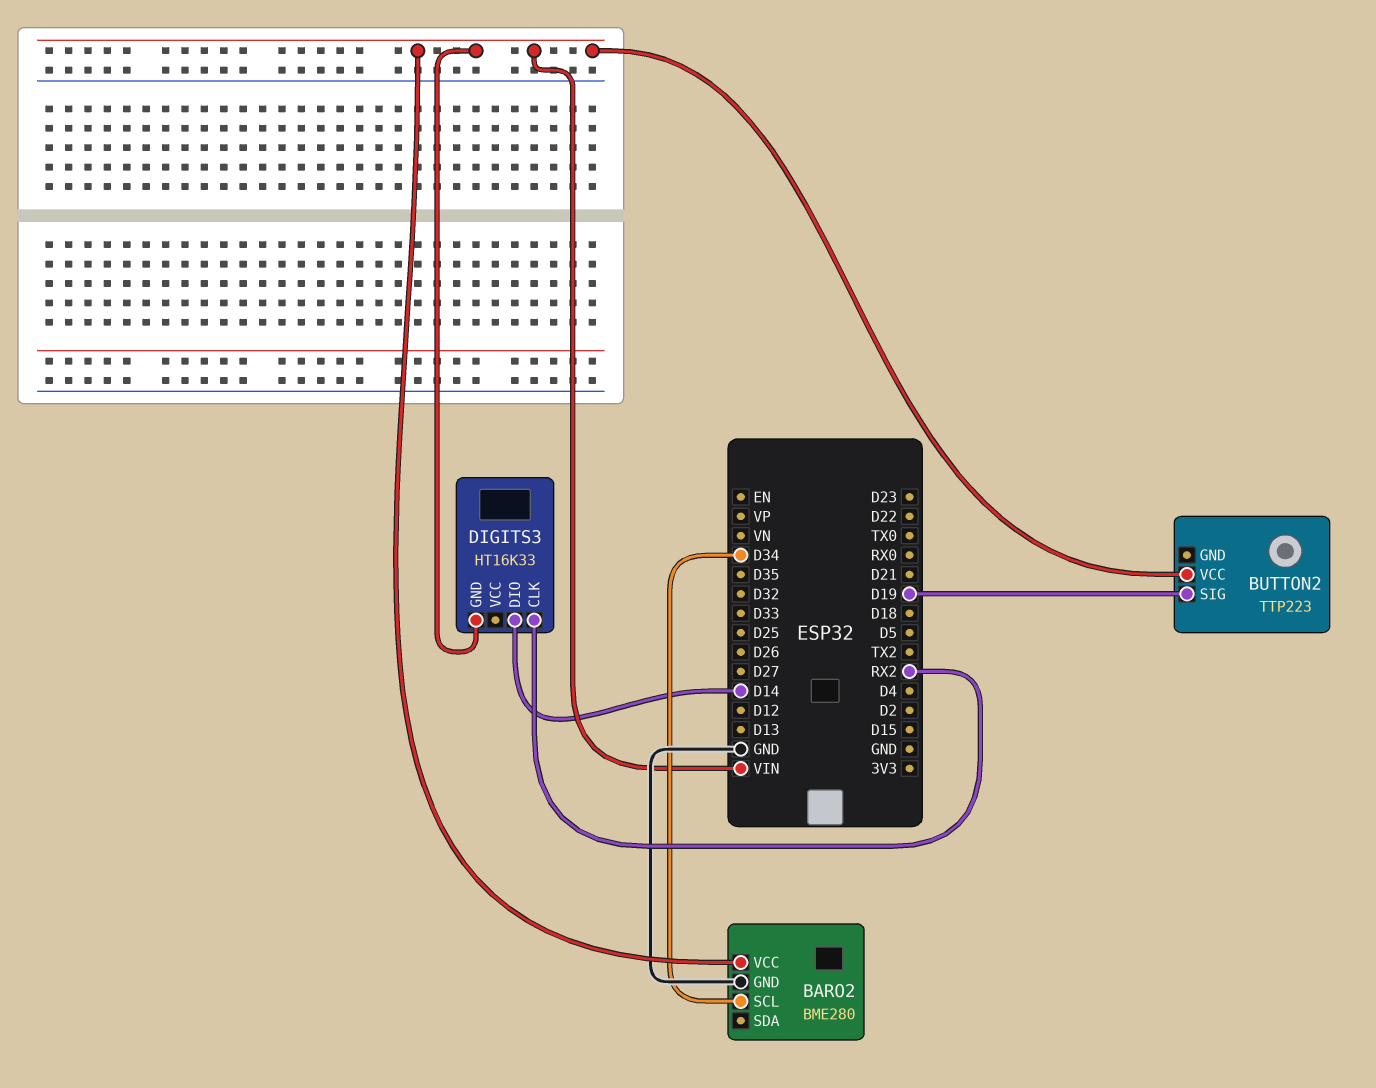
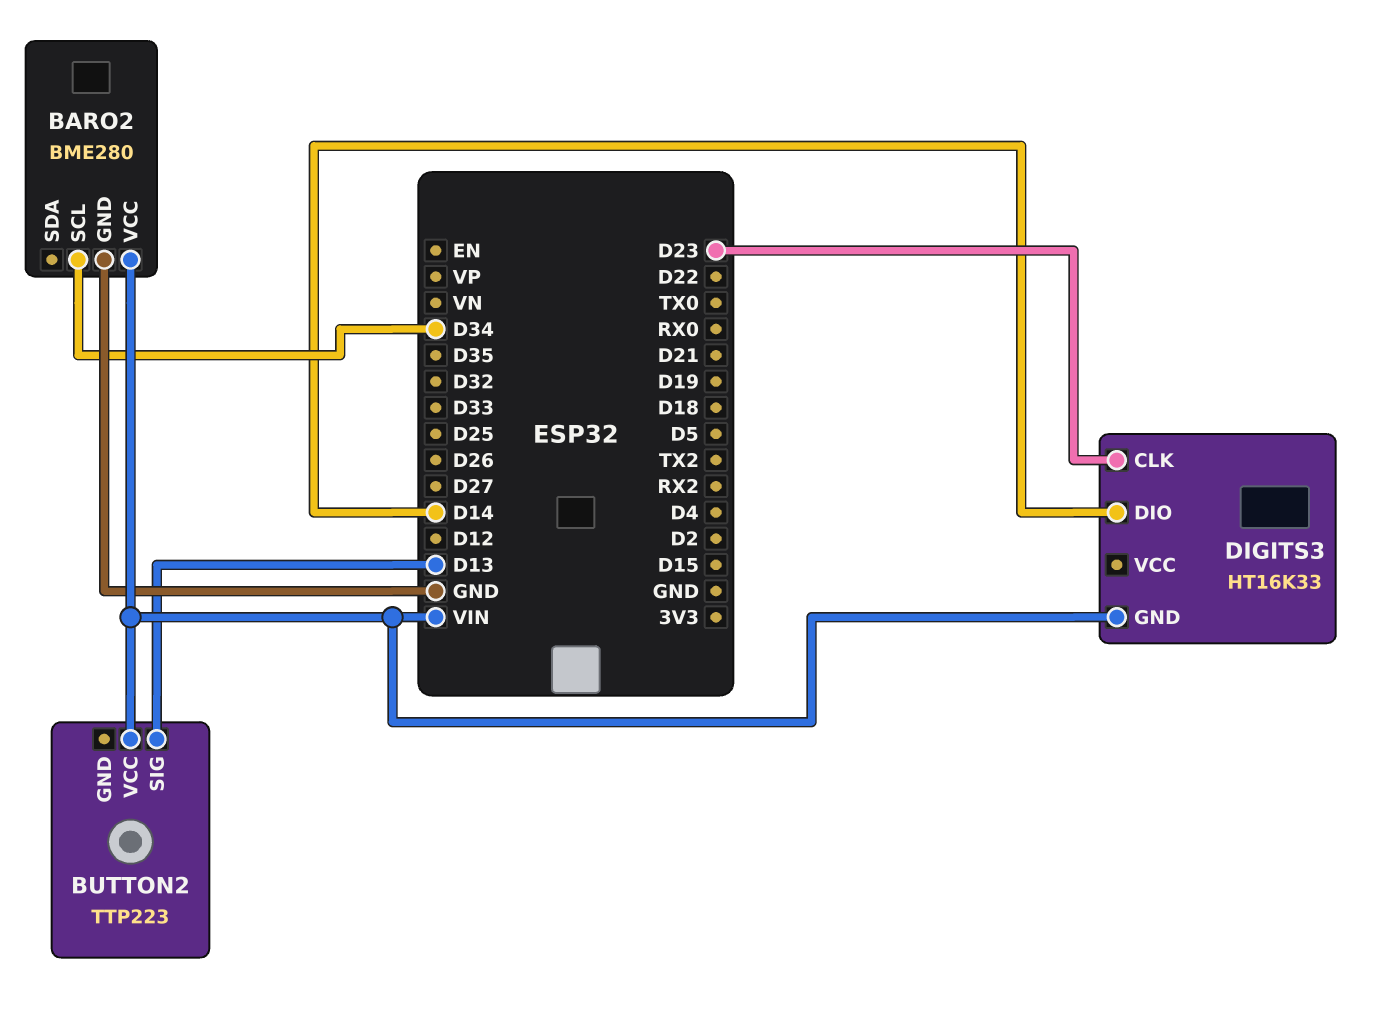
BUTTON2 pin SIG: D19 -> D13
DIGITS3 pin CLK: RX2 -> D23

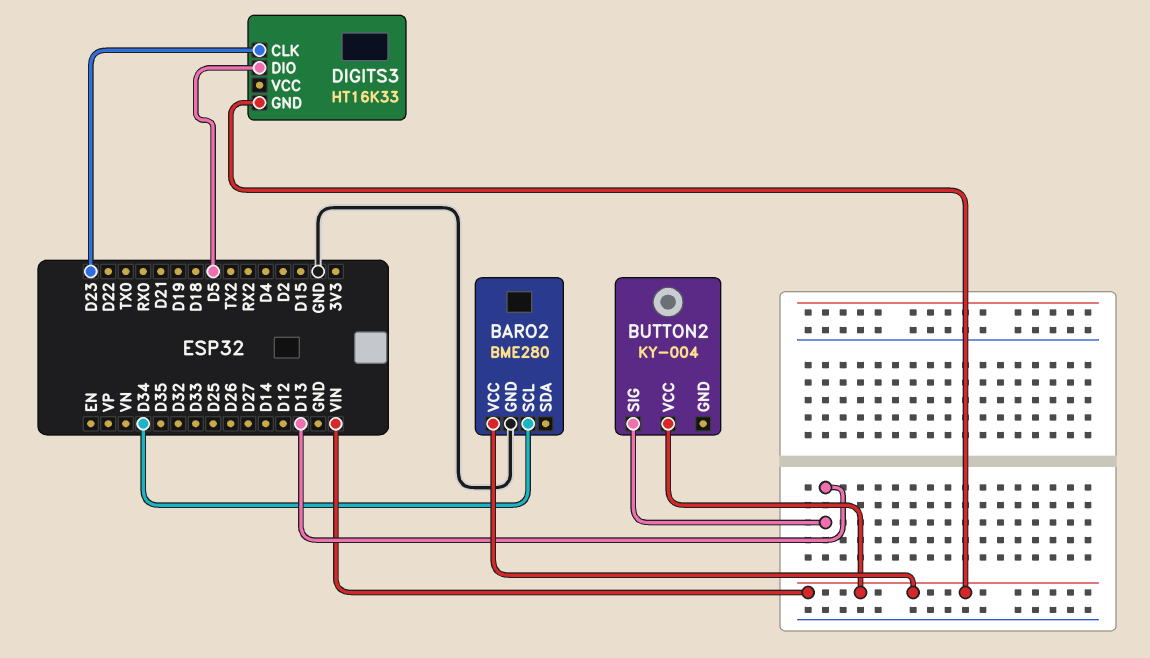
BUTTON2: TTP223 -> KY-004
DIGITS3 pin DIO: D14 -> D5

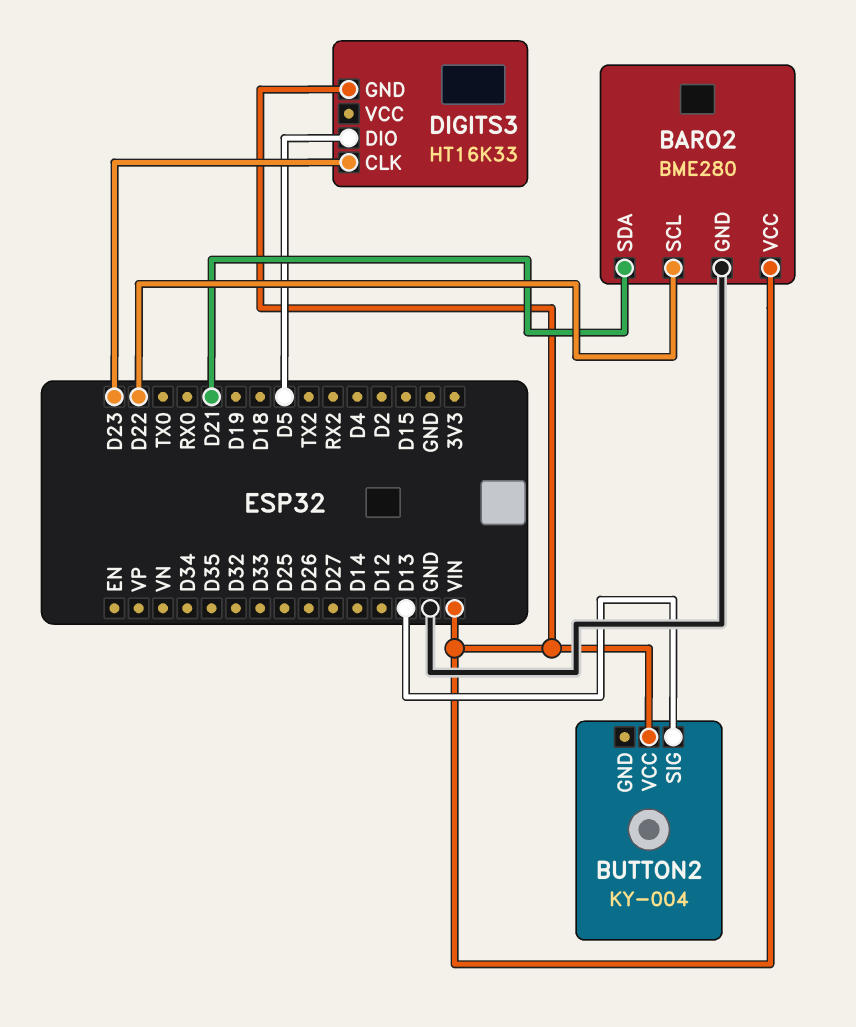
BARO2 pin SCL: D34 -> D22
BARO2 pin SDA: none -> D21

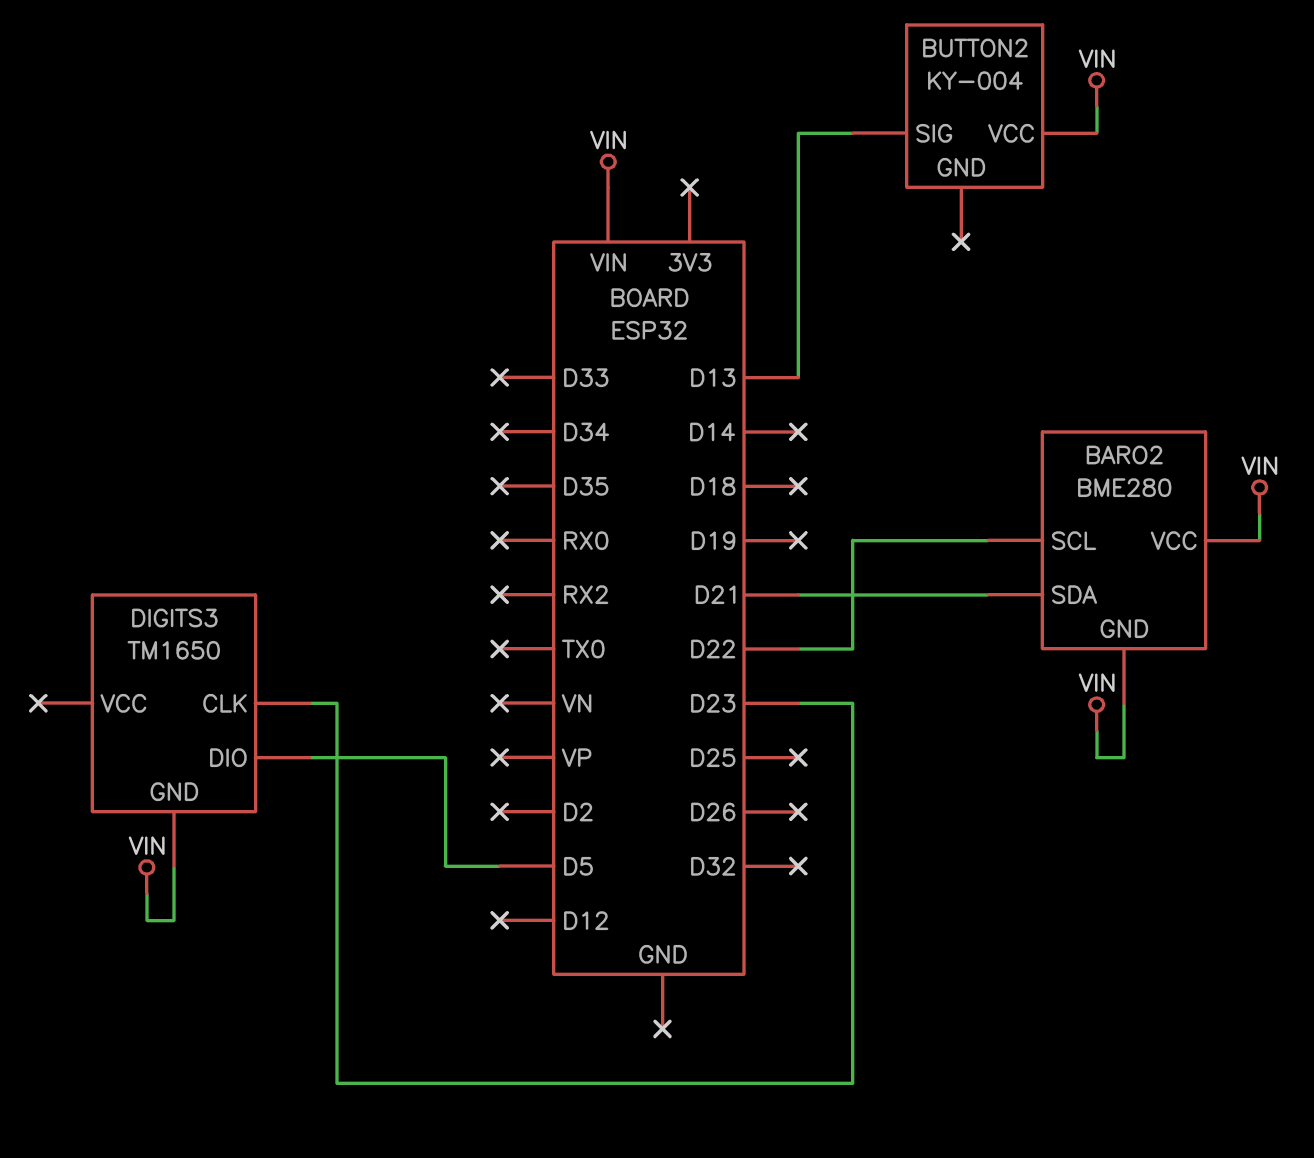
BARO2 pin GND: GND -> VIN
DIGITS3: HT16K33 -> TM1650

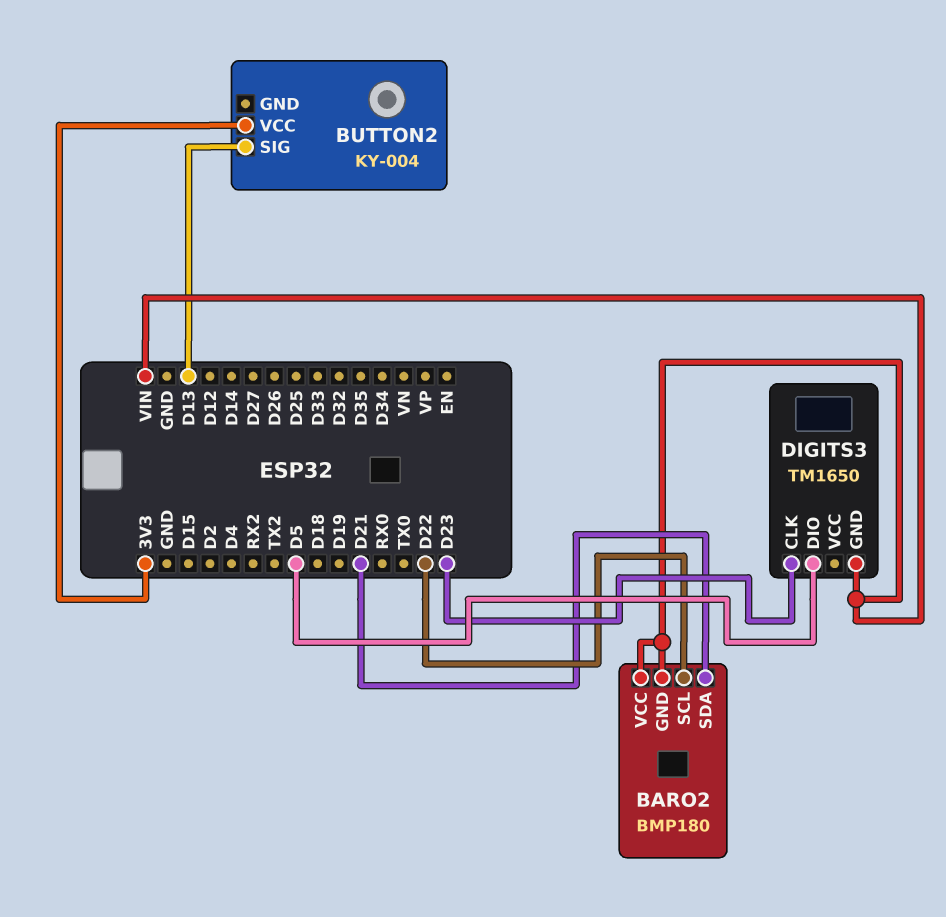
BARO2: BME280 -> BMP180
BUTTON2 pin VCC: VIN -> 3V3

